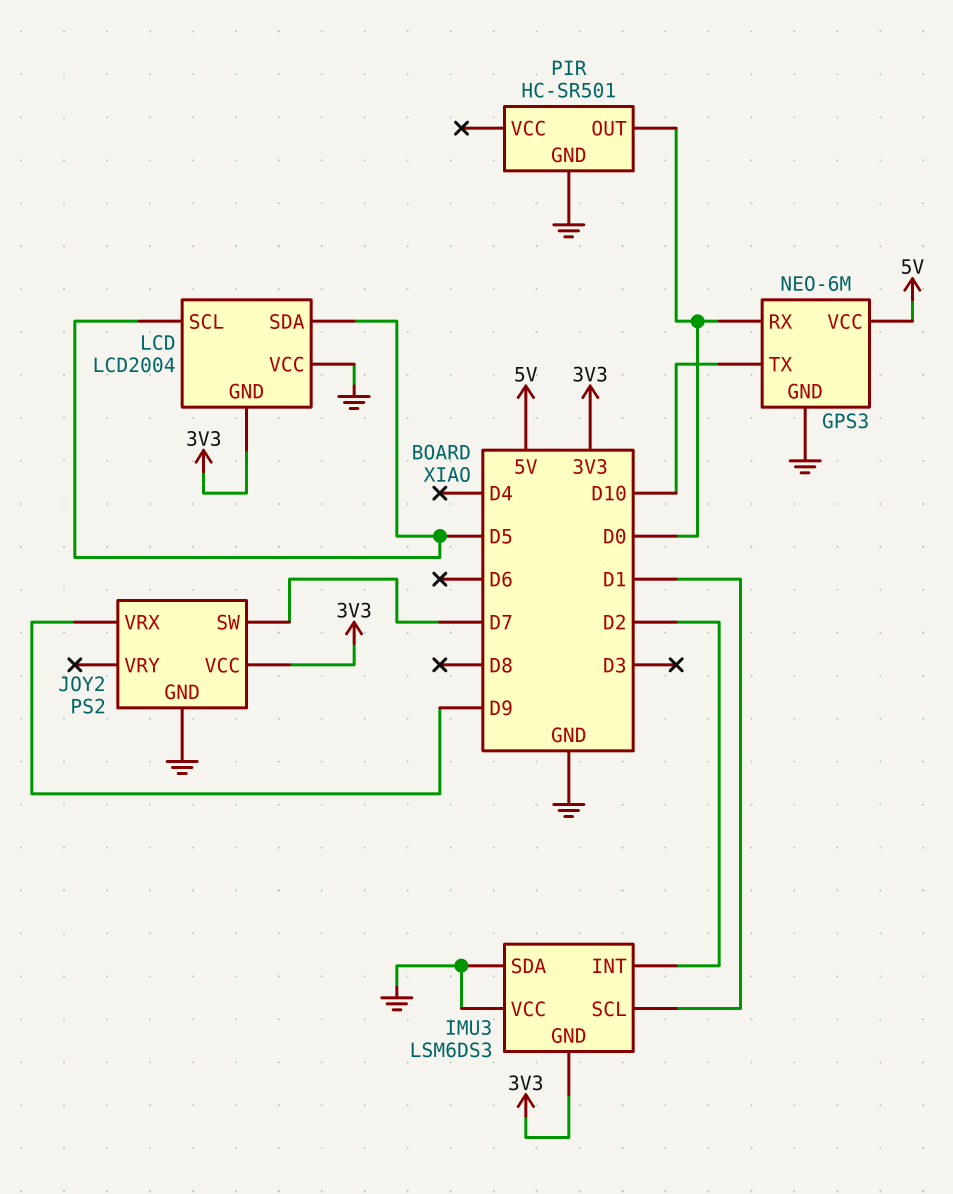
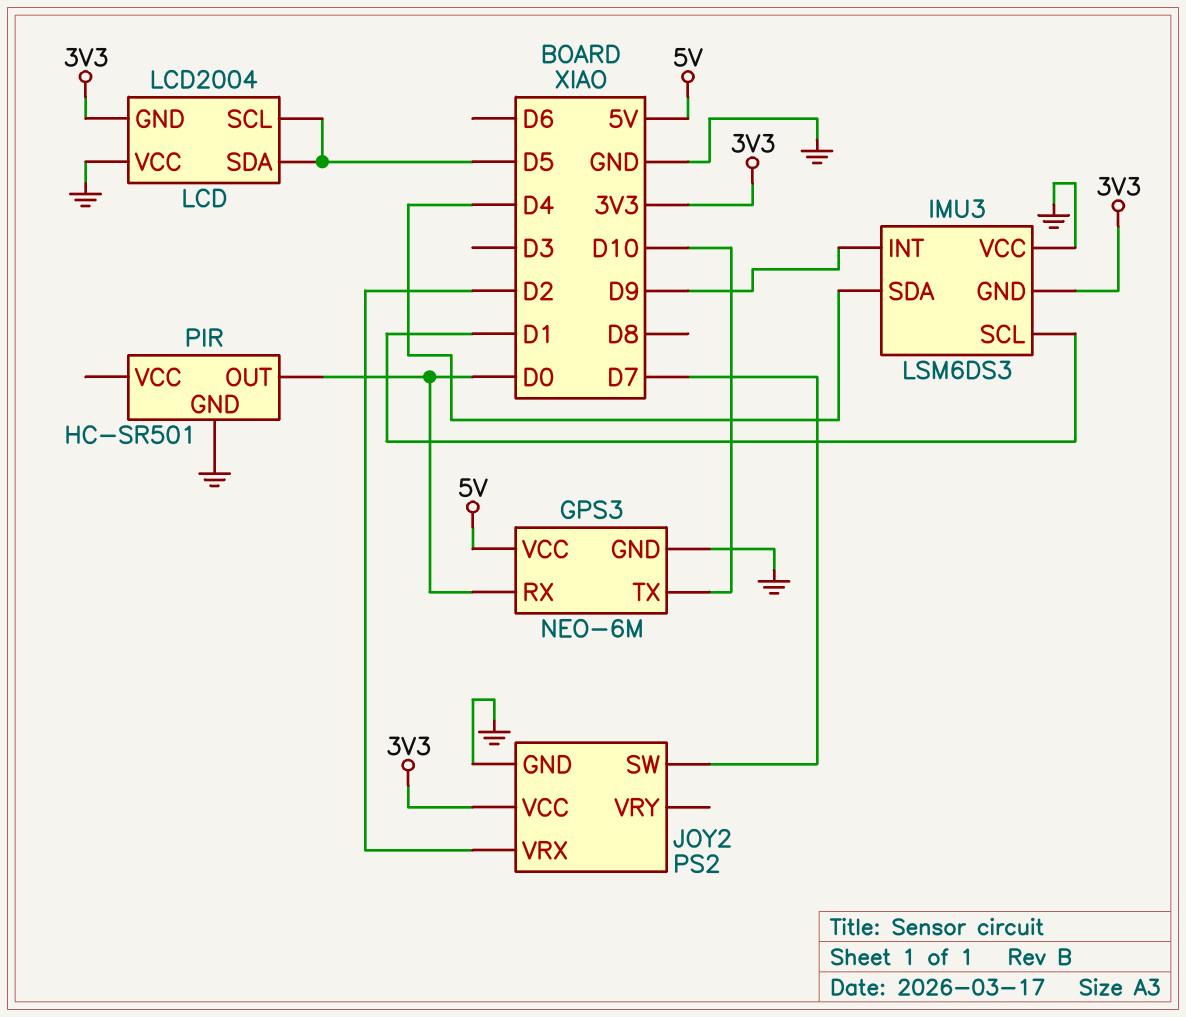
IMU3 pin INT: D2 -> D9
IMU3 pin SDA: GND -> D4
JOY2 pin VRX: D9 -> D2

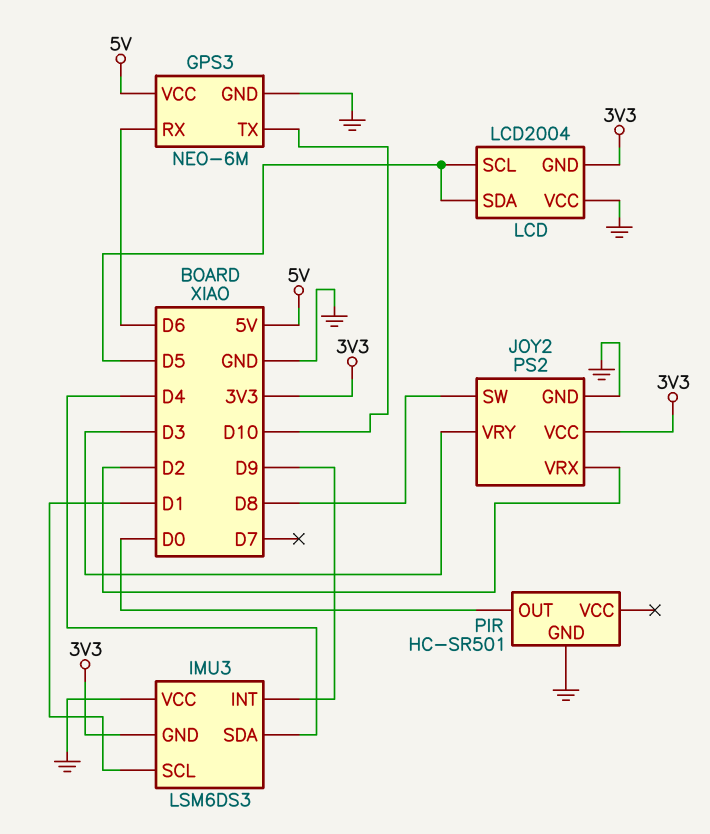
GPS3 pin RX: D0 -> D6
JOY2 pin SW: D7 -> D8
JOY2 pin VRY: none -> D3

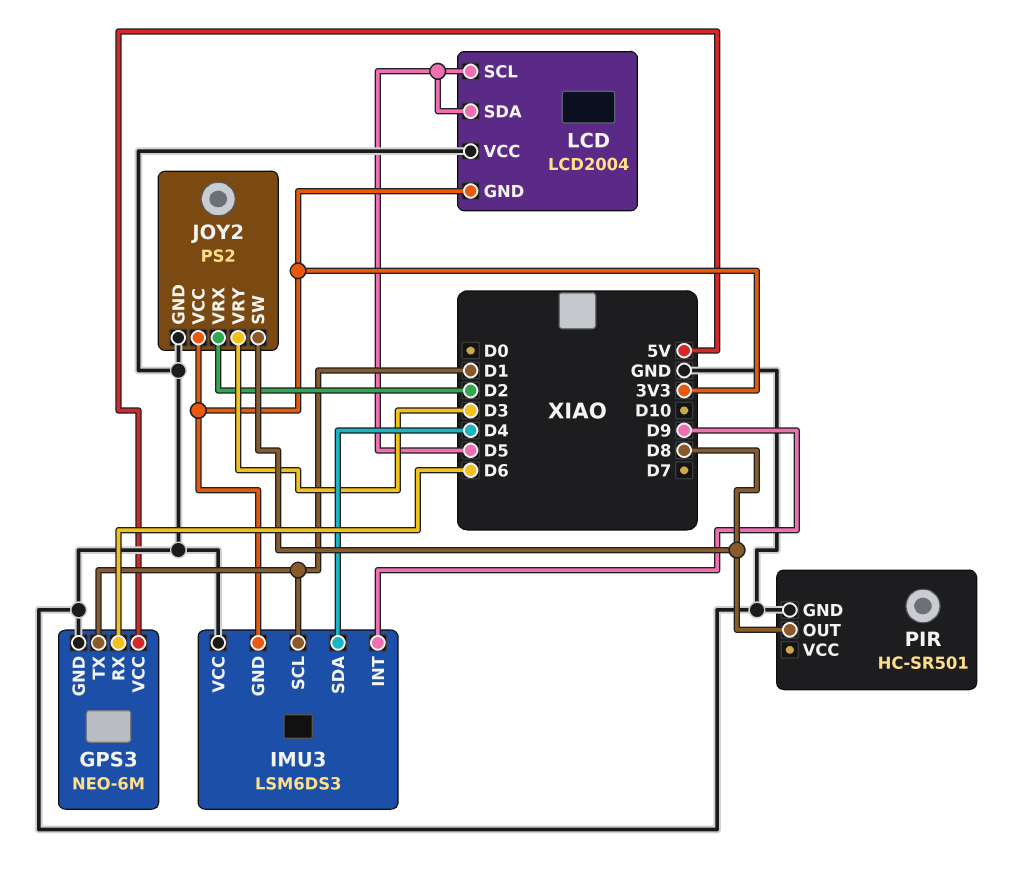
GPS3 pin TX: D10 -> D1
PIR pin OUT: D0 -> D8

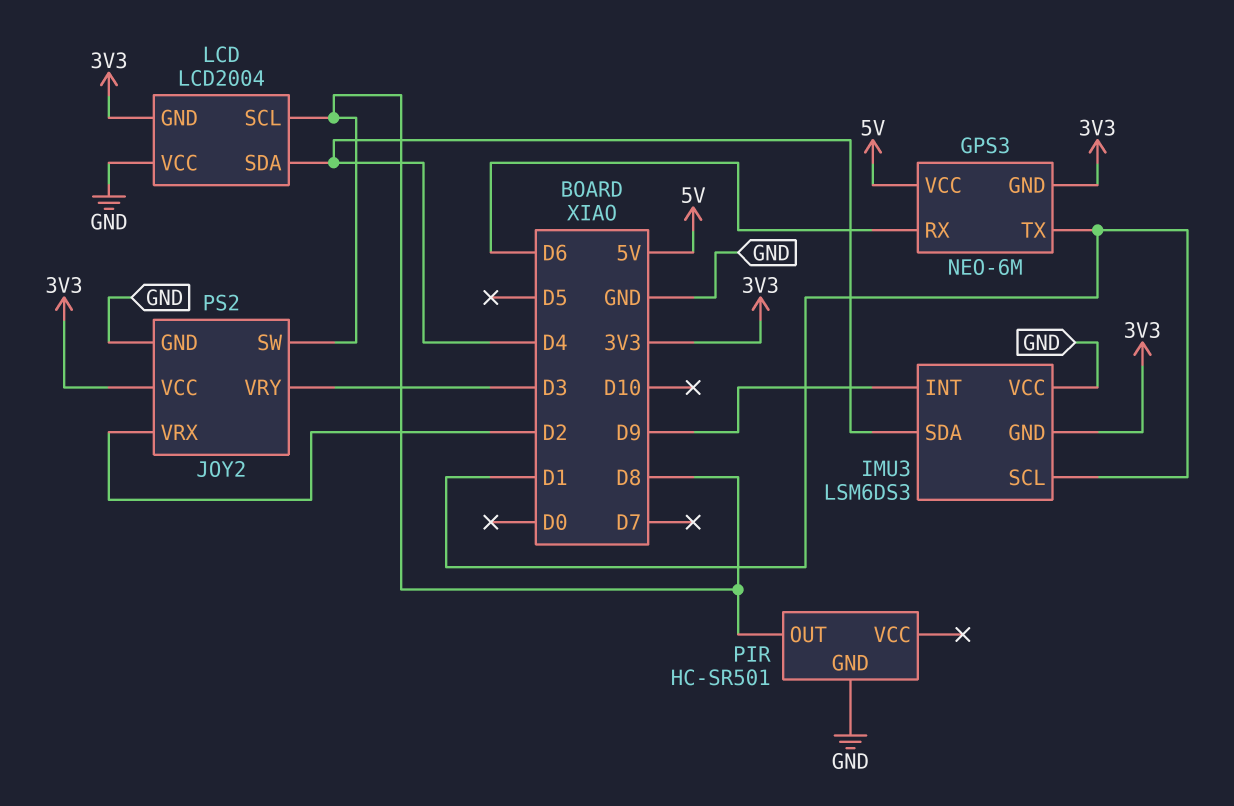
GPS3 pin GND: GND -> 3V3
LCD pin SCL: D5 -> D8
LCD pin SDA: D5 -> D4

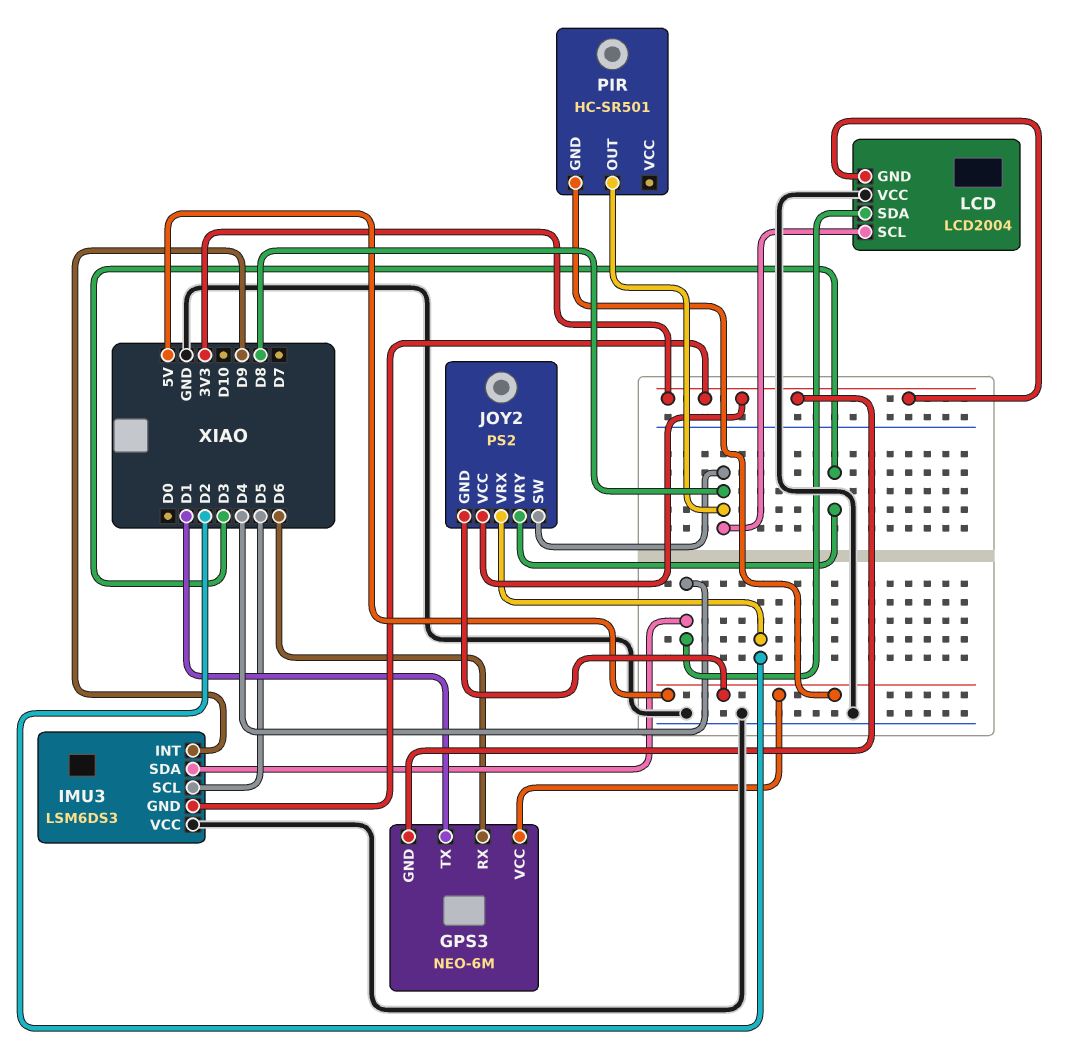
IMU3 pin SCL: D1 -> D5
JOY2 pin GND: GND -> 5V
PIR pin GND: GND -> 5V

